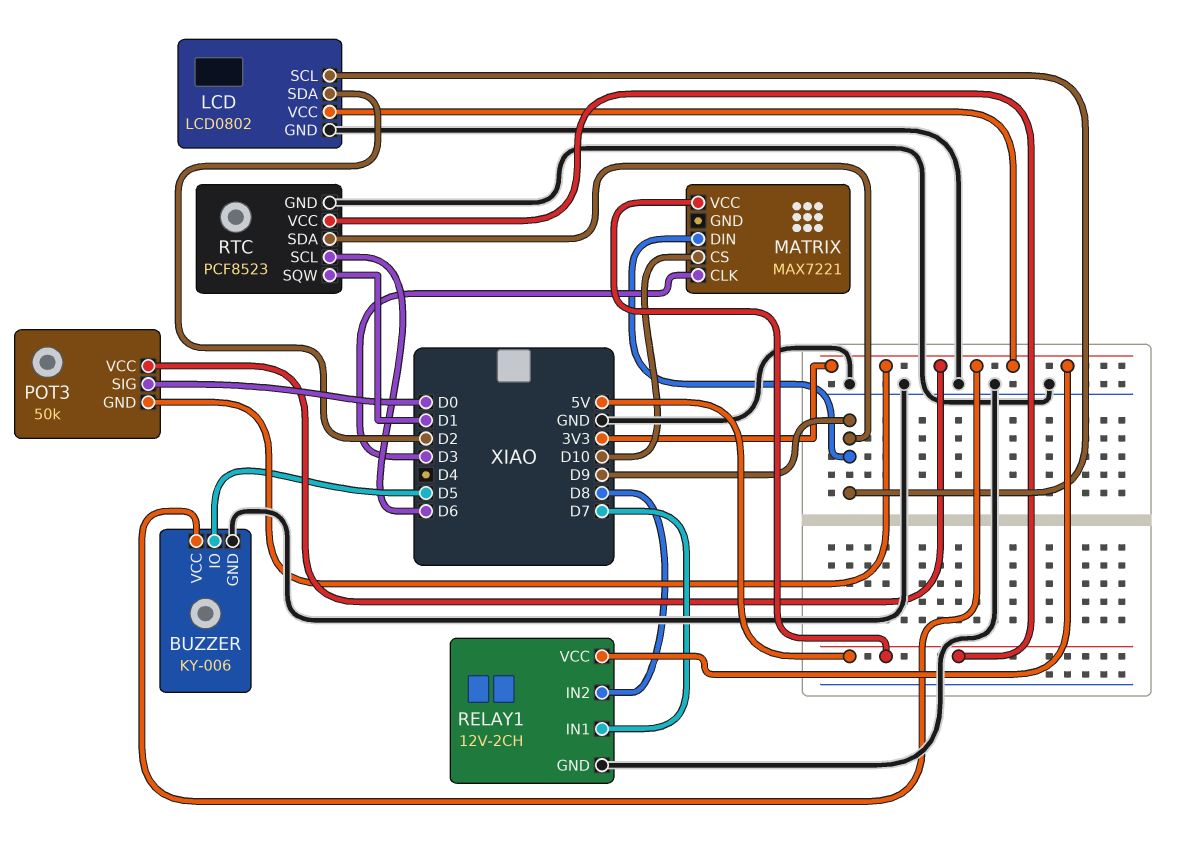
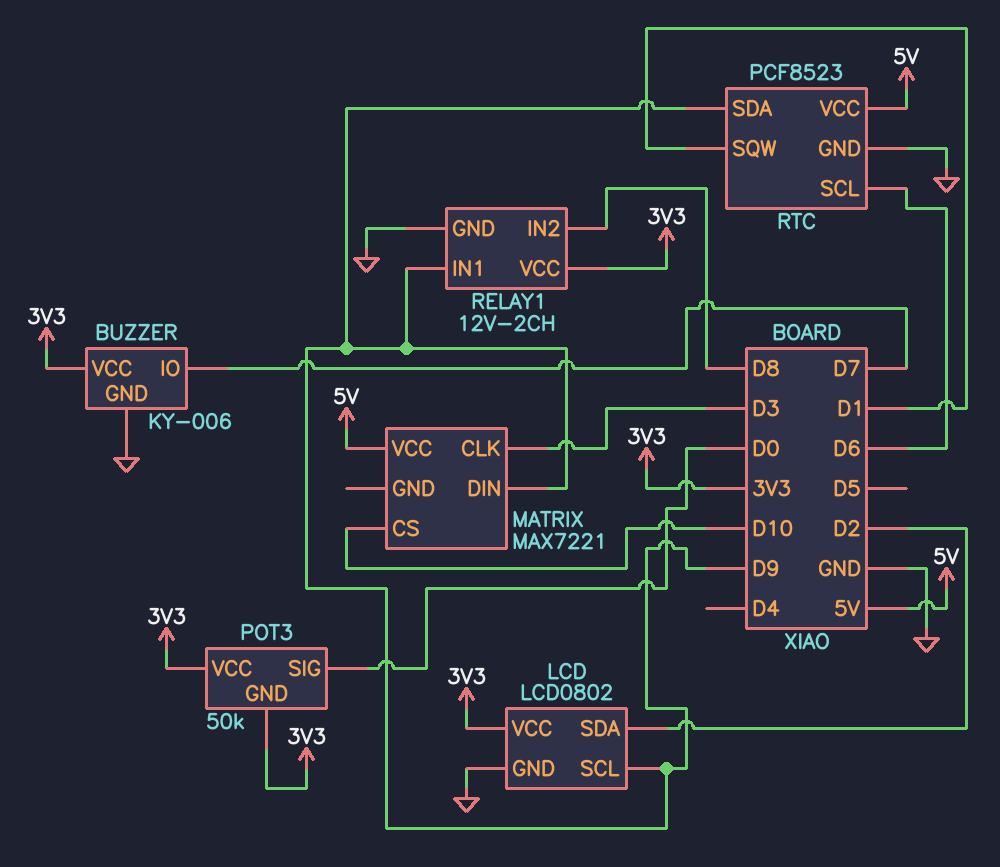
BUZZER pin IO: D5 -> D7
RELAY1 pin IN1: D7 -> D9

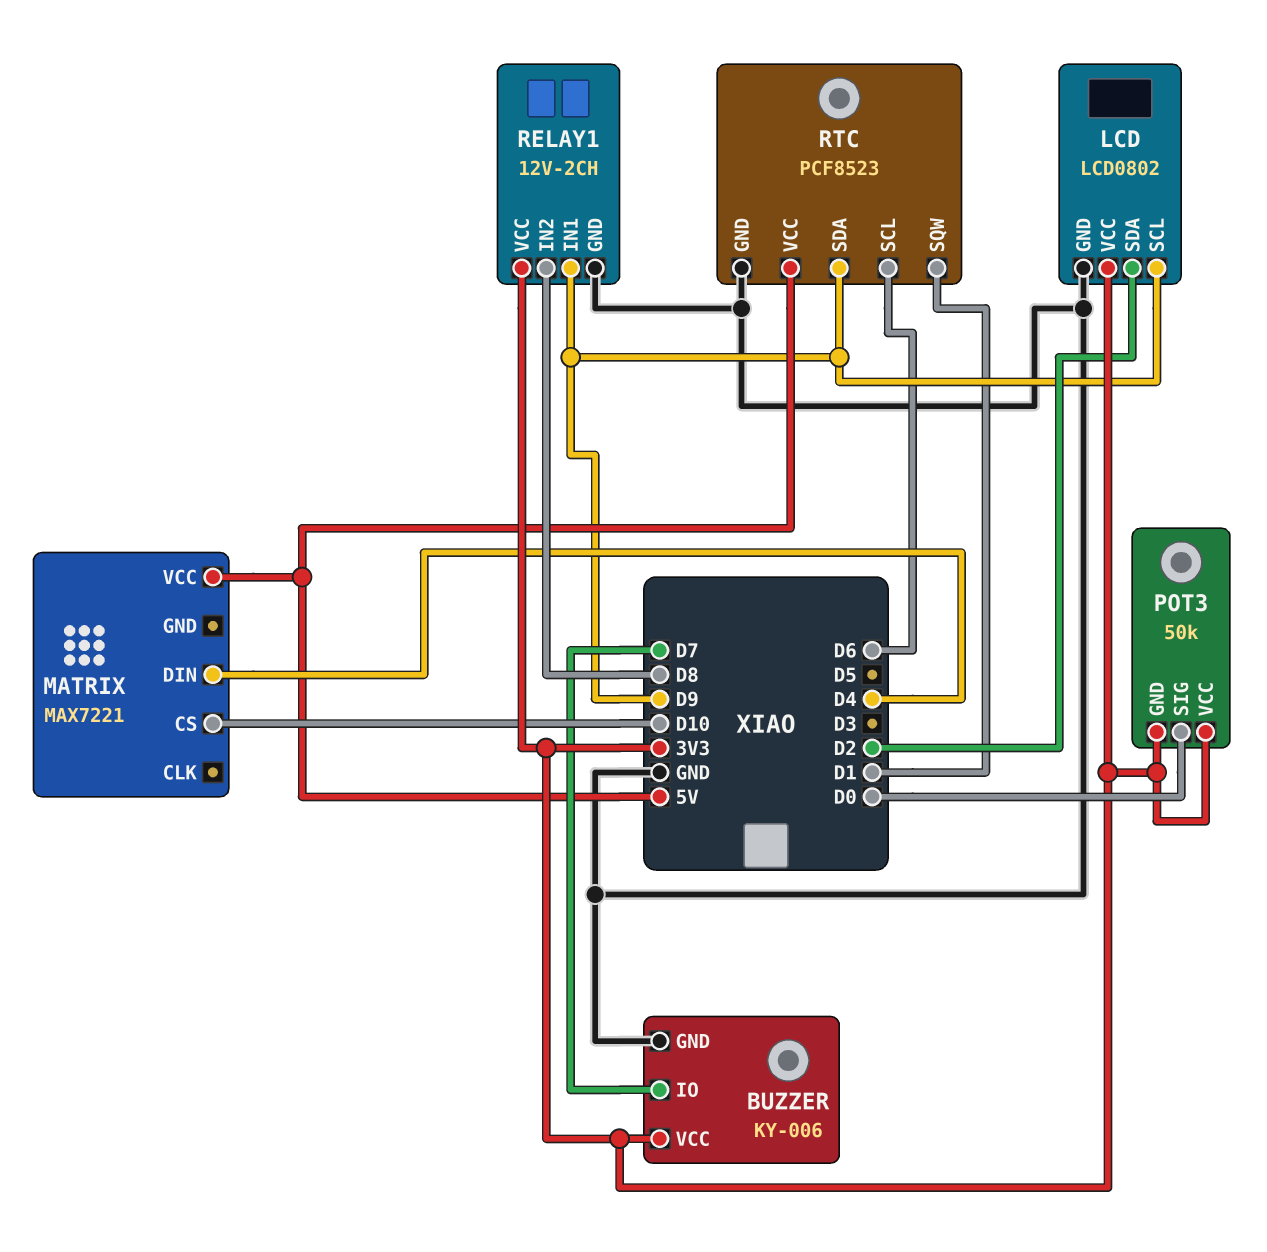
MATRIX pin CLK: D3 -> none
MATRIX pin DIN: D9 -> D4

